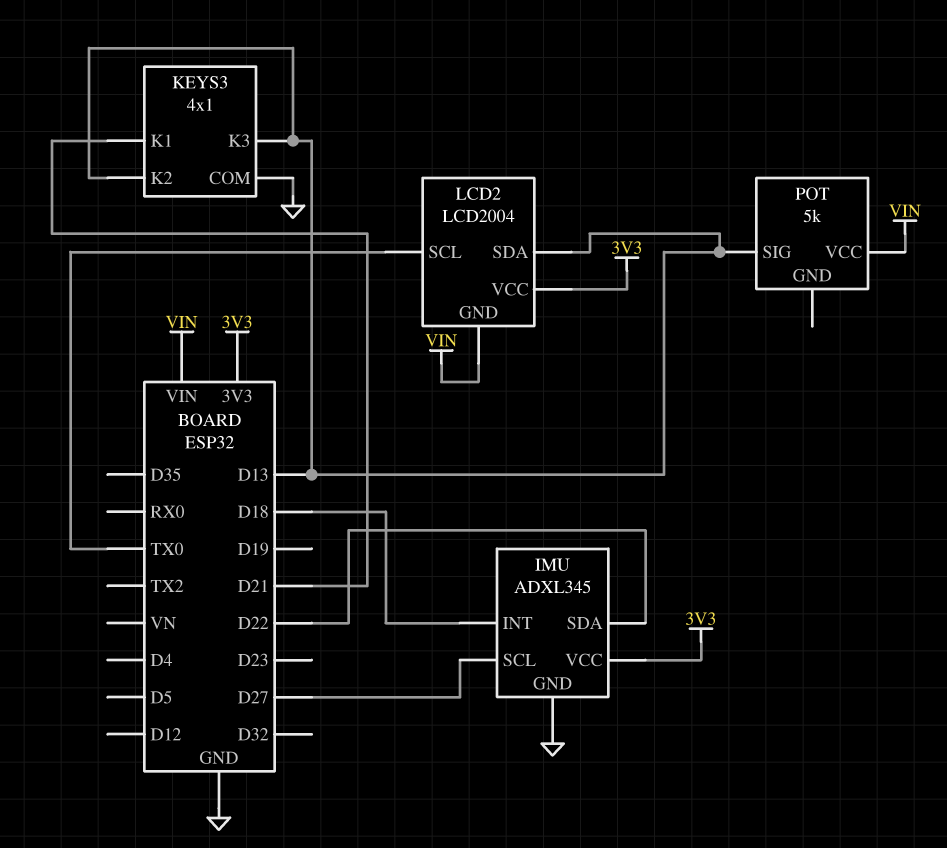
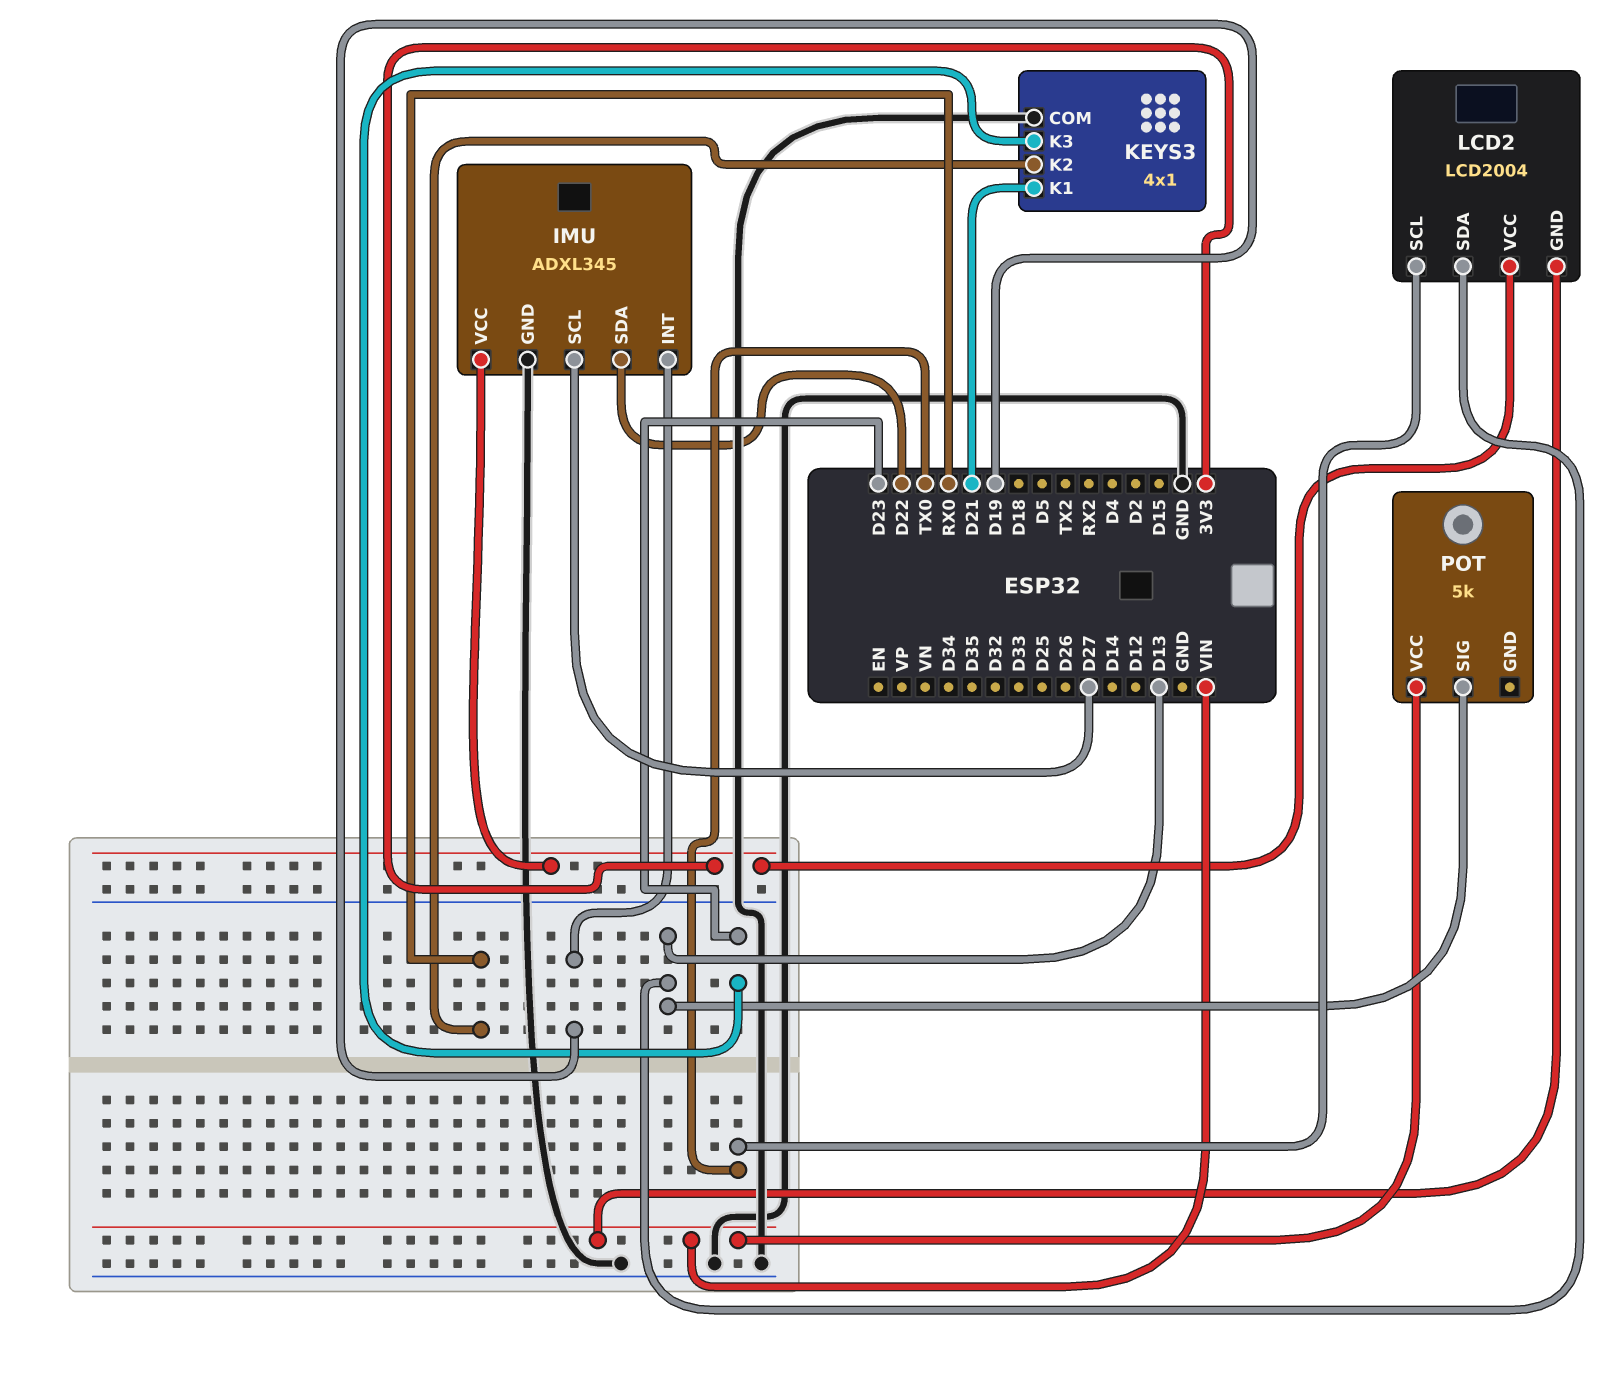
IMU pin INT: D18 -> D19
KEYS3 pin K2: D13 -> RX0
KEYS3 pin K3: D13 -> D23

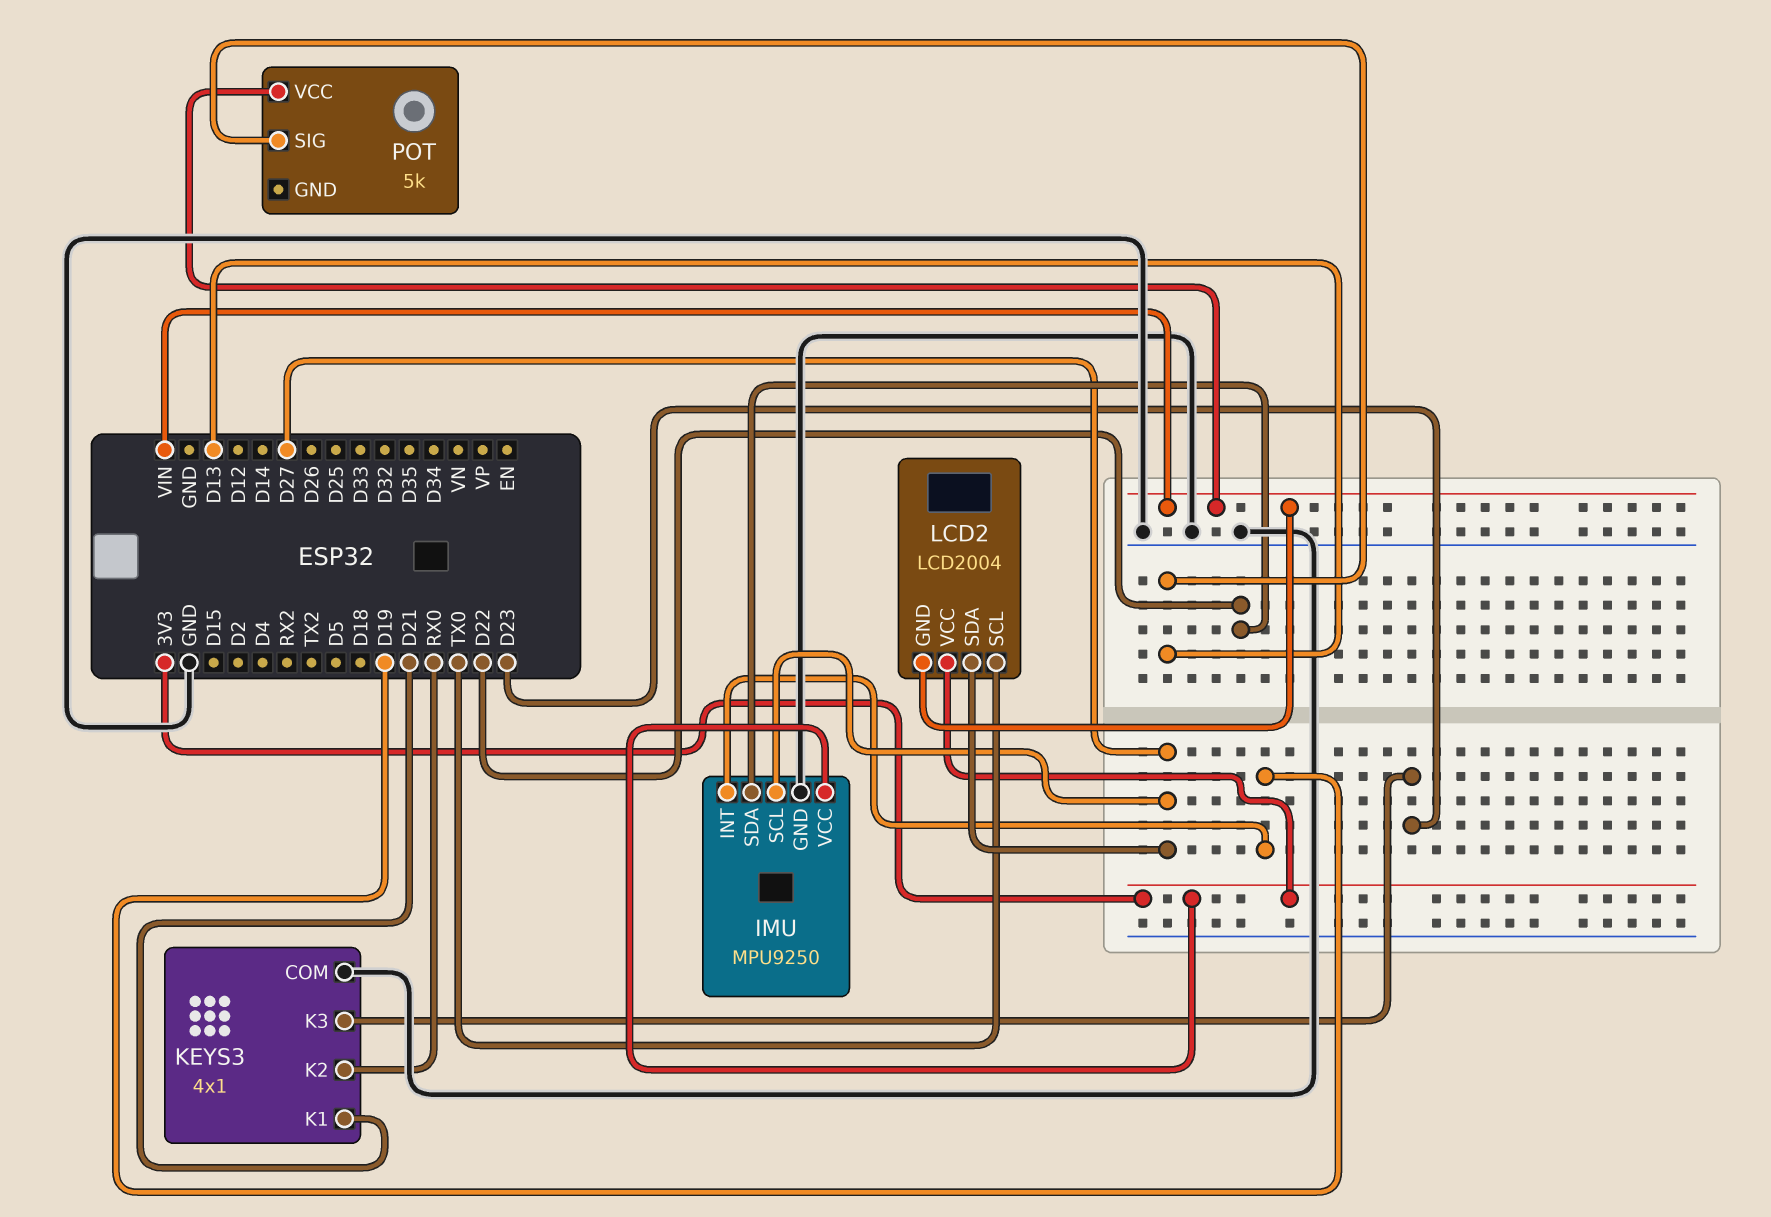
IMU: ADXL345 -> MPU9250
LCD2 pin SDA: D13 -> D27

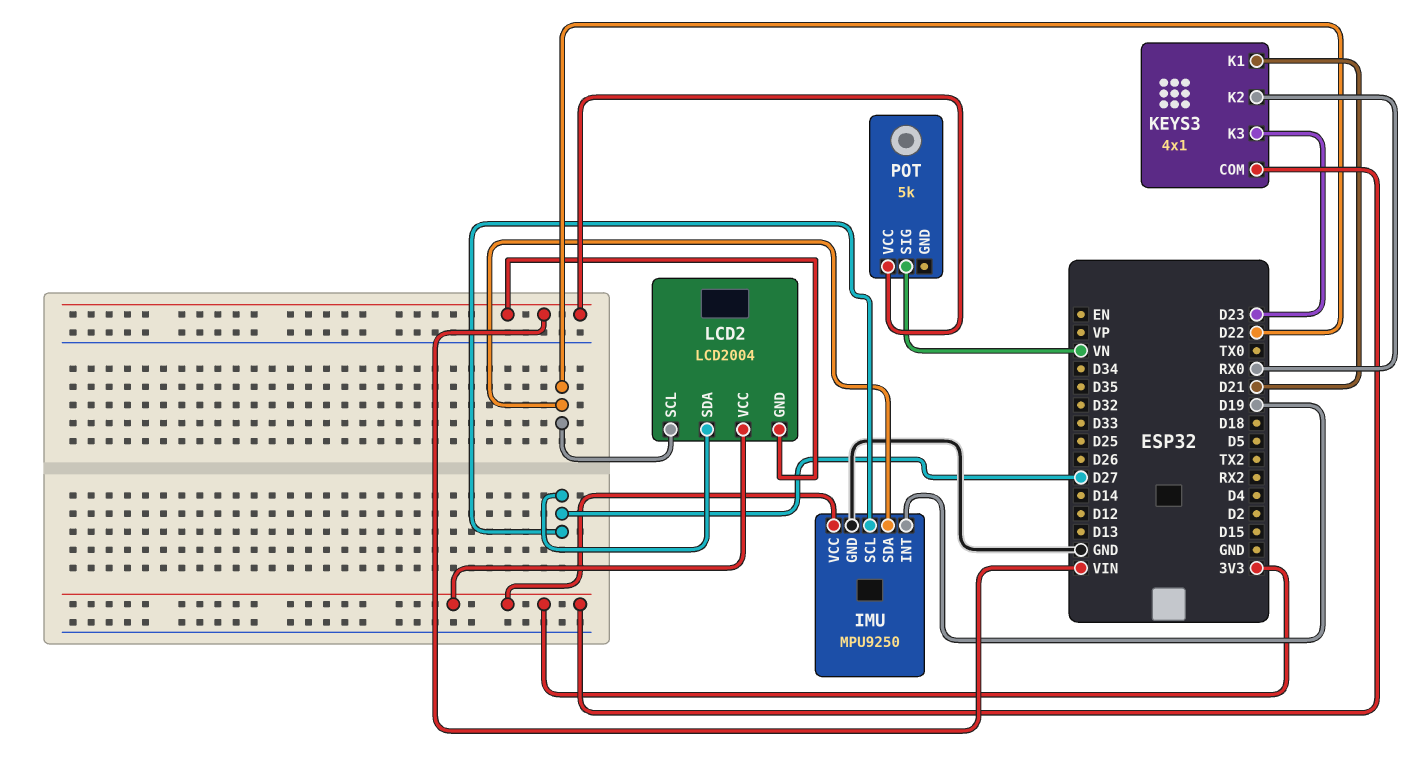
KEYS3 pin COM: GND -> 3V3
LCD2 pin SCL: TX0 -> D22
POT pin SIG: D13 -> VN

